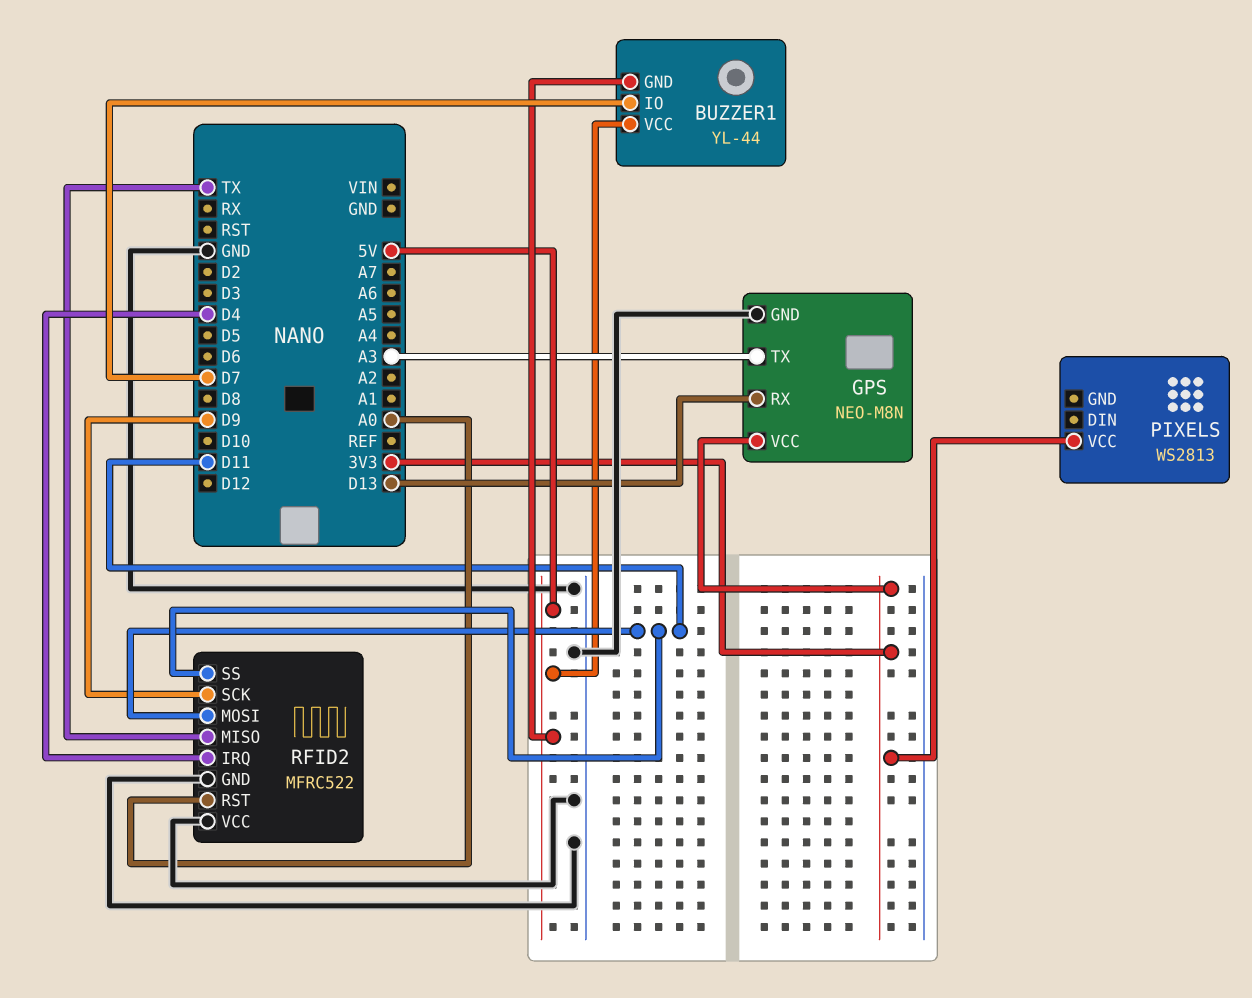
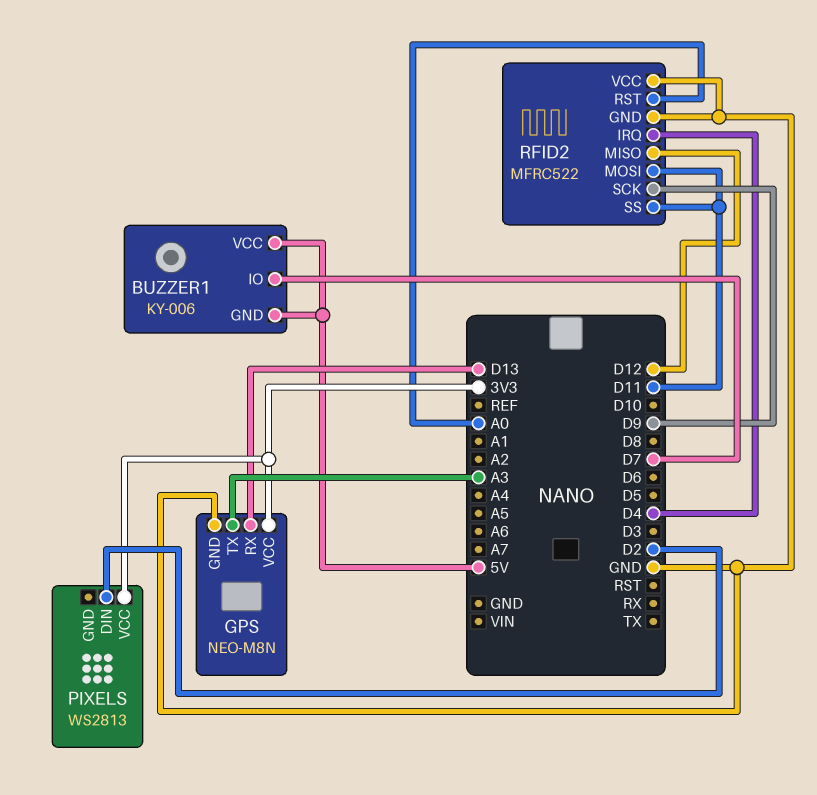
BUZZER1: YL-44 -> KY-006
PIXELS pin DIN: none -> D2
RFID2 pin MISO: TX -> D12

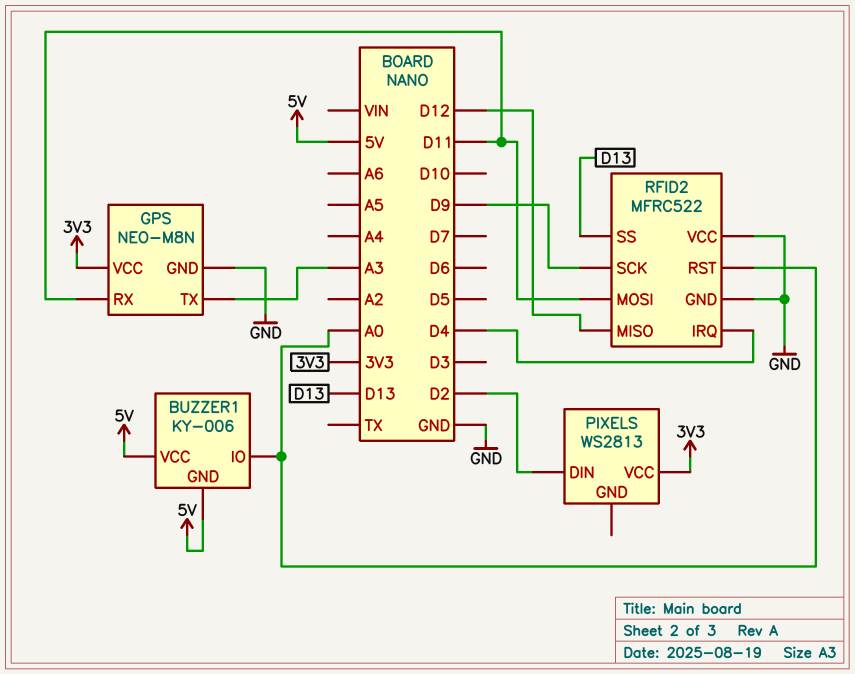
BUZZER1 pin IO: D7 -> A0
GPS pin RX: D13 -> D11
RFID2 pin SS: D11 -> D13

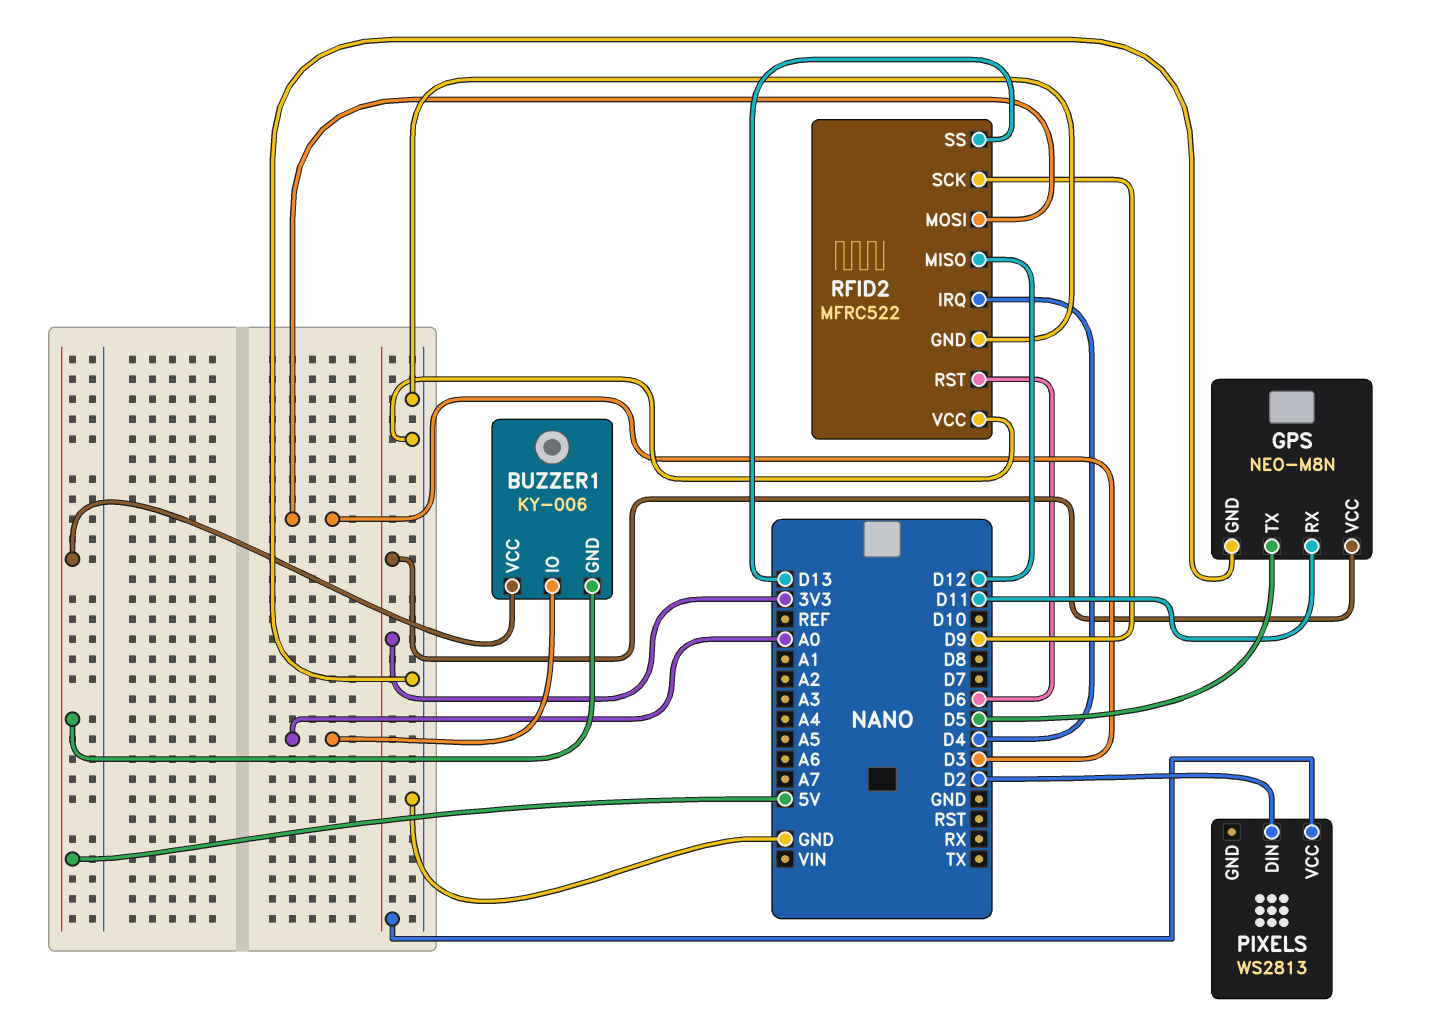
GPS pin TX: A3 -> D5
RFID2 pin MOSI: D11 -> D3
RFID2 pin RST: A0 -> D6

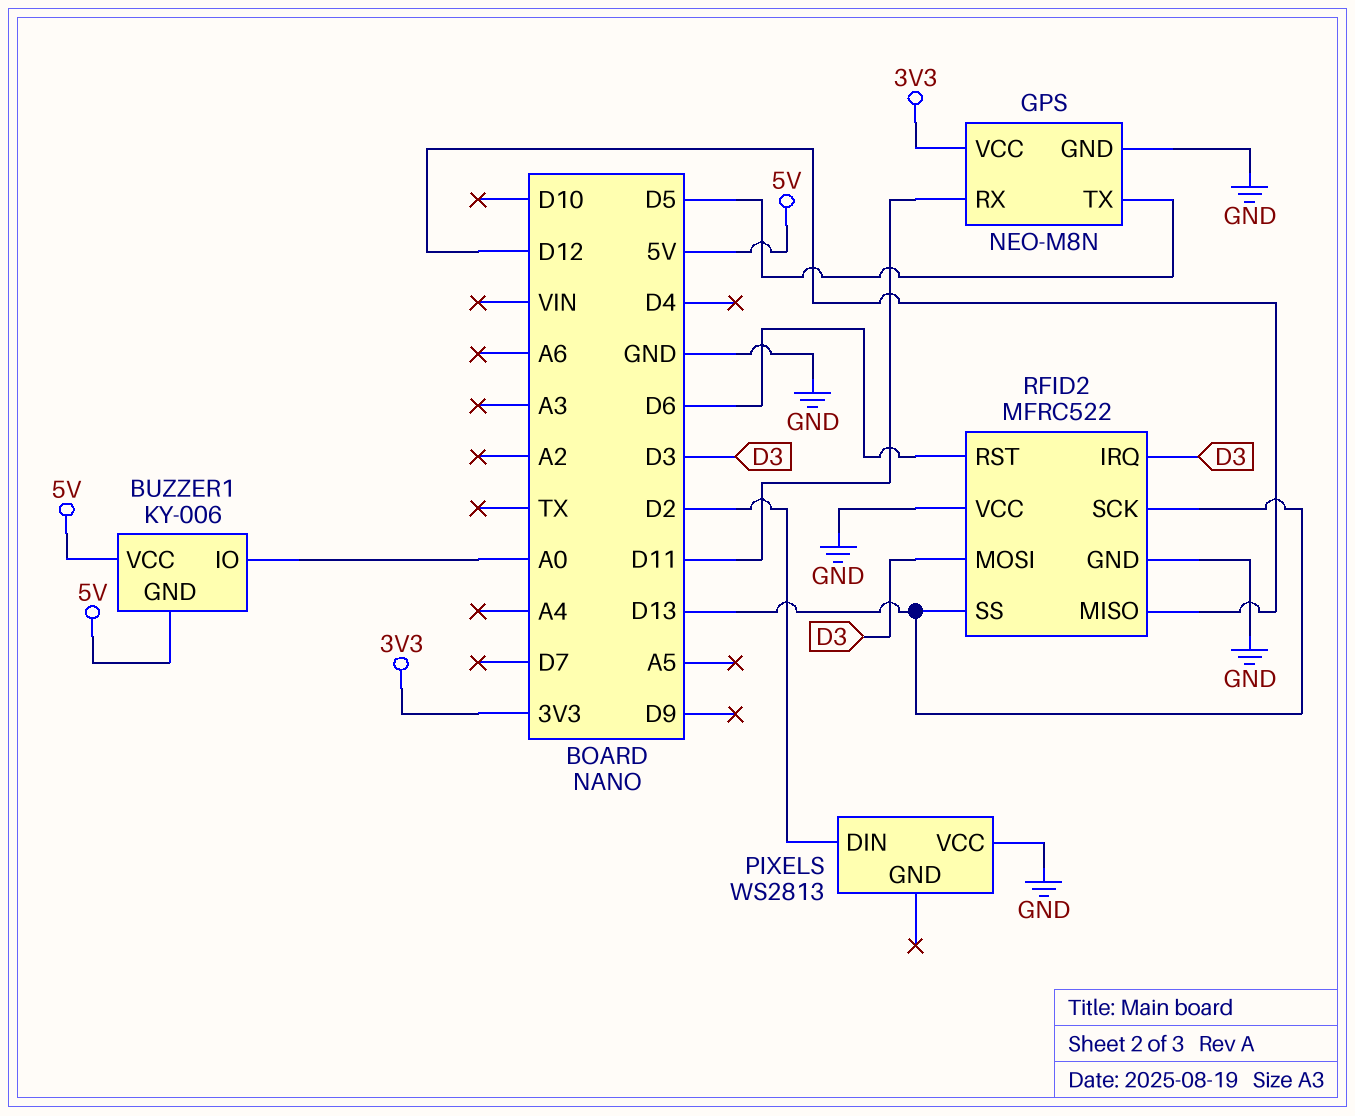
PIXELS pin VCC: 3V3 -> GND
RFID2 pin IRQ: D4 -> D3
RFID2 pin SCK: D9 -> D13

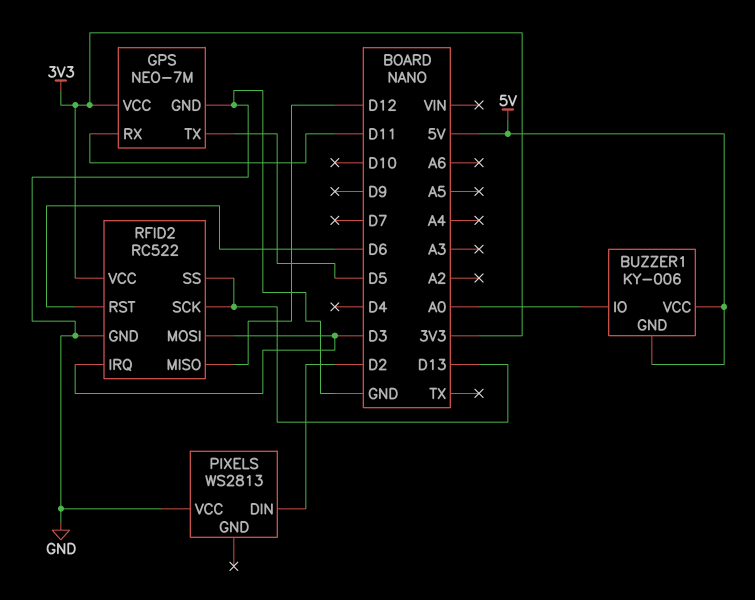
GPS: NEO-M8N -> NEO-7M
RFID2: MFRC522 -> RC522
RFID2 pin VCC: GND -> 3V3

